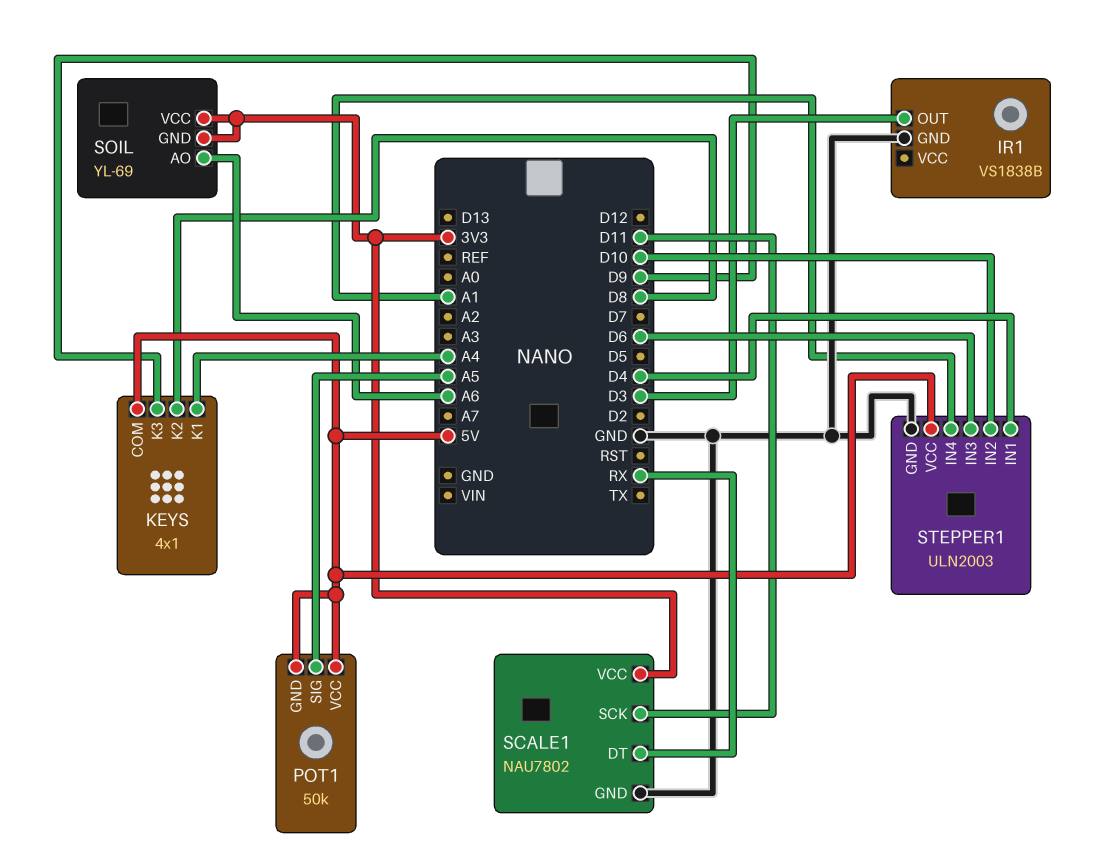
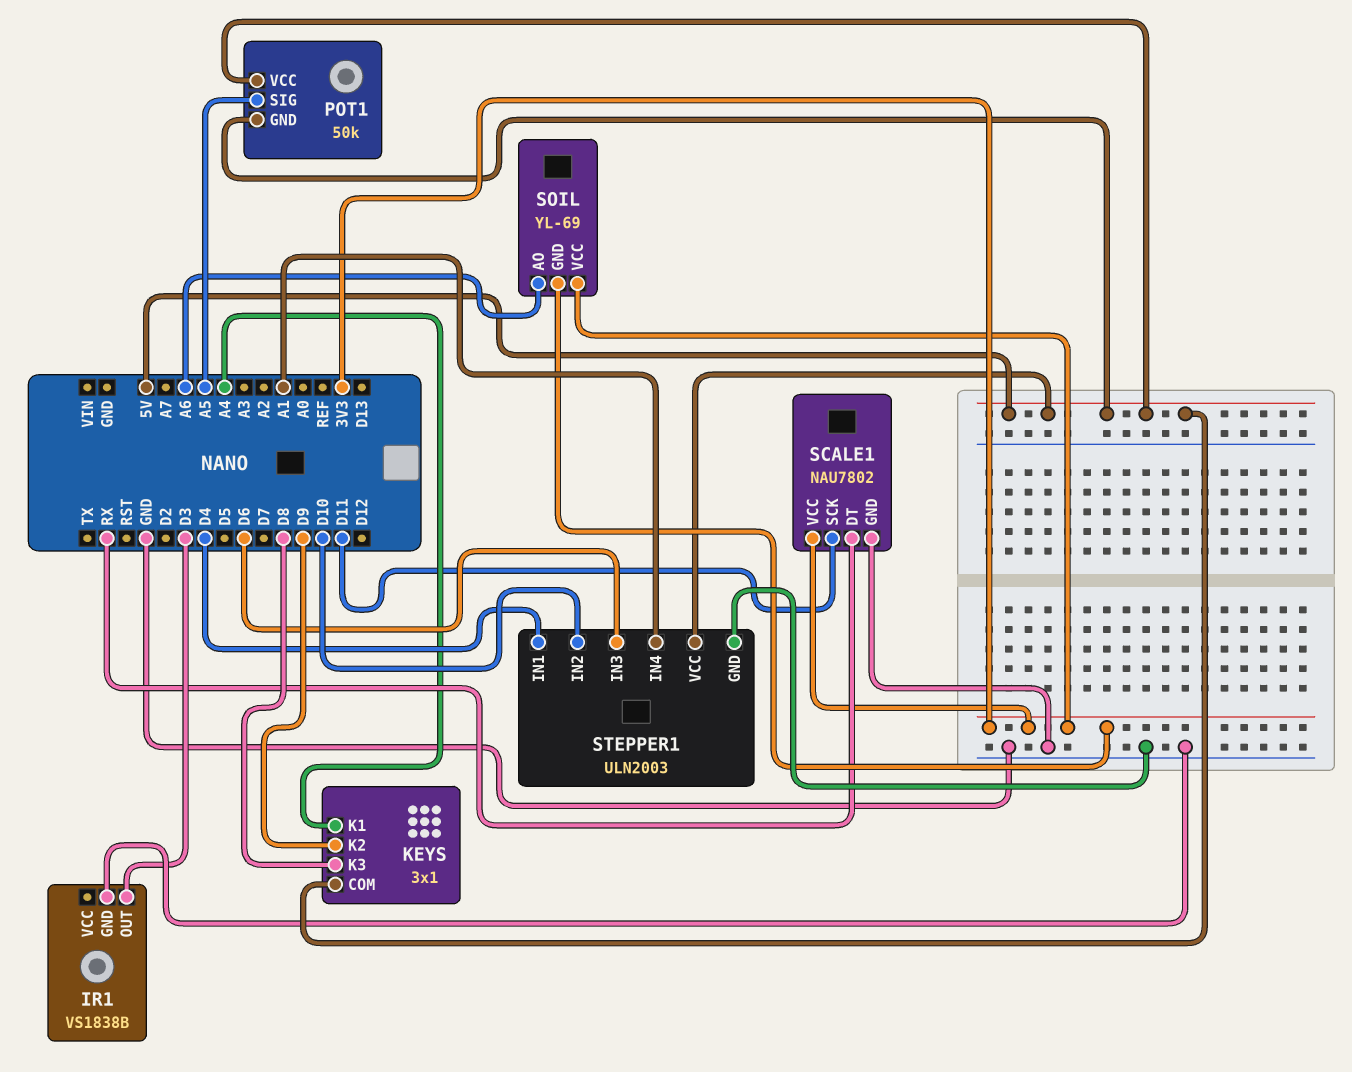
KEYS: 4x1 -> 3x1
KEYS pin K2: D8 -> D9
KEYS pin K3: D9 -> D8

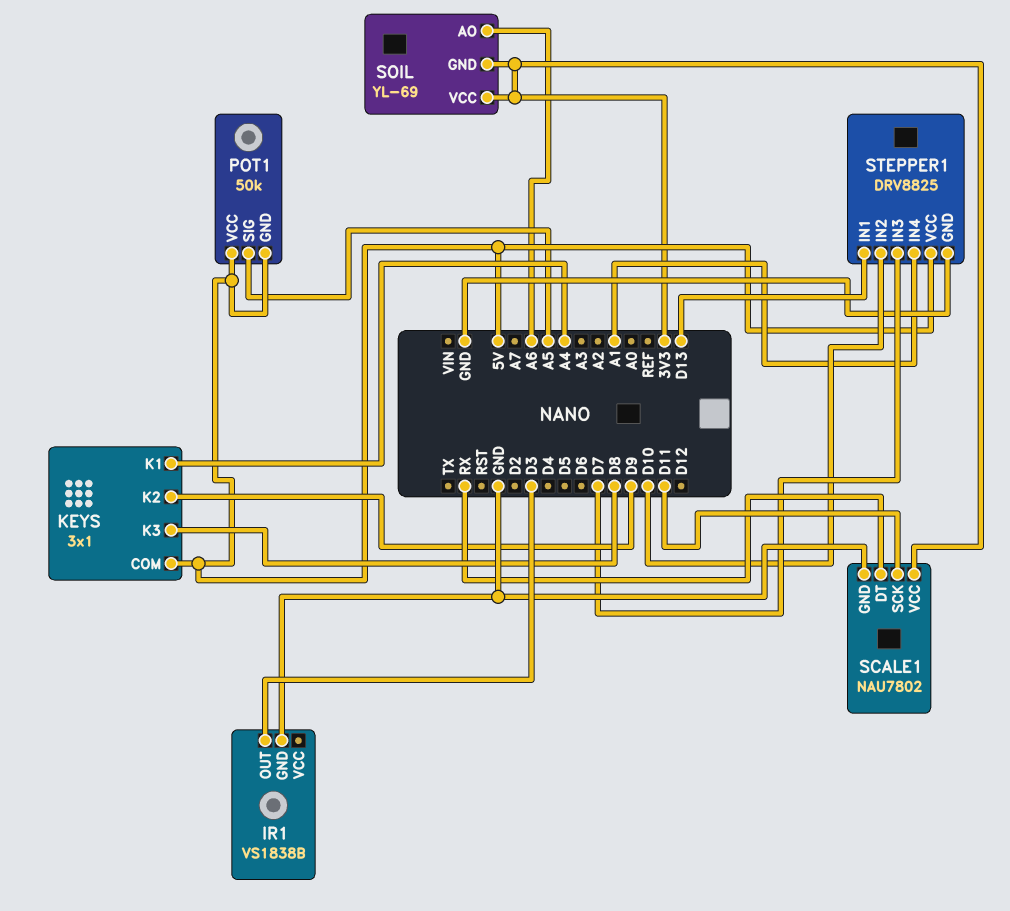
STEPPER1: ULN2003 -> DRV8825
STEPPER1 pin IN1: D4 -> D13
STEPPER1 pin IN3: D6 -> D7

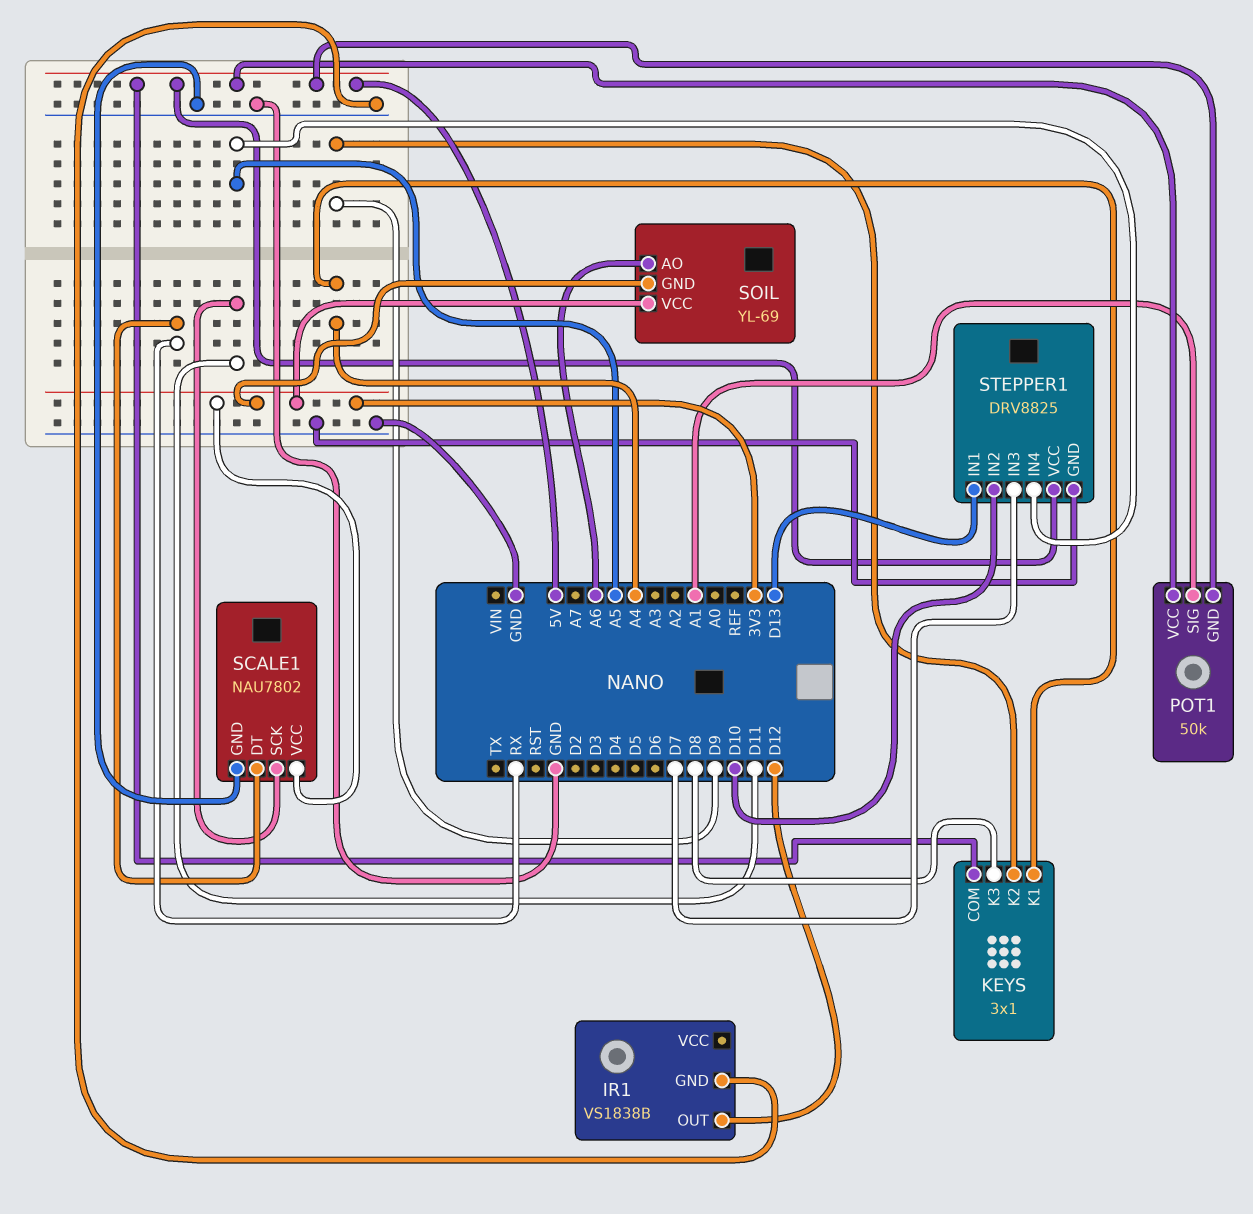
IR1 pin OUT: D3 -> D12
POT1 pin SIG: A5 -> A1
STEPPER1 pin IN4: A1 -> A5

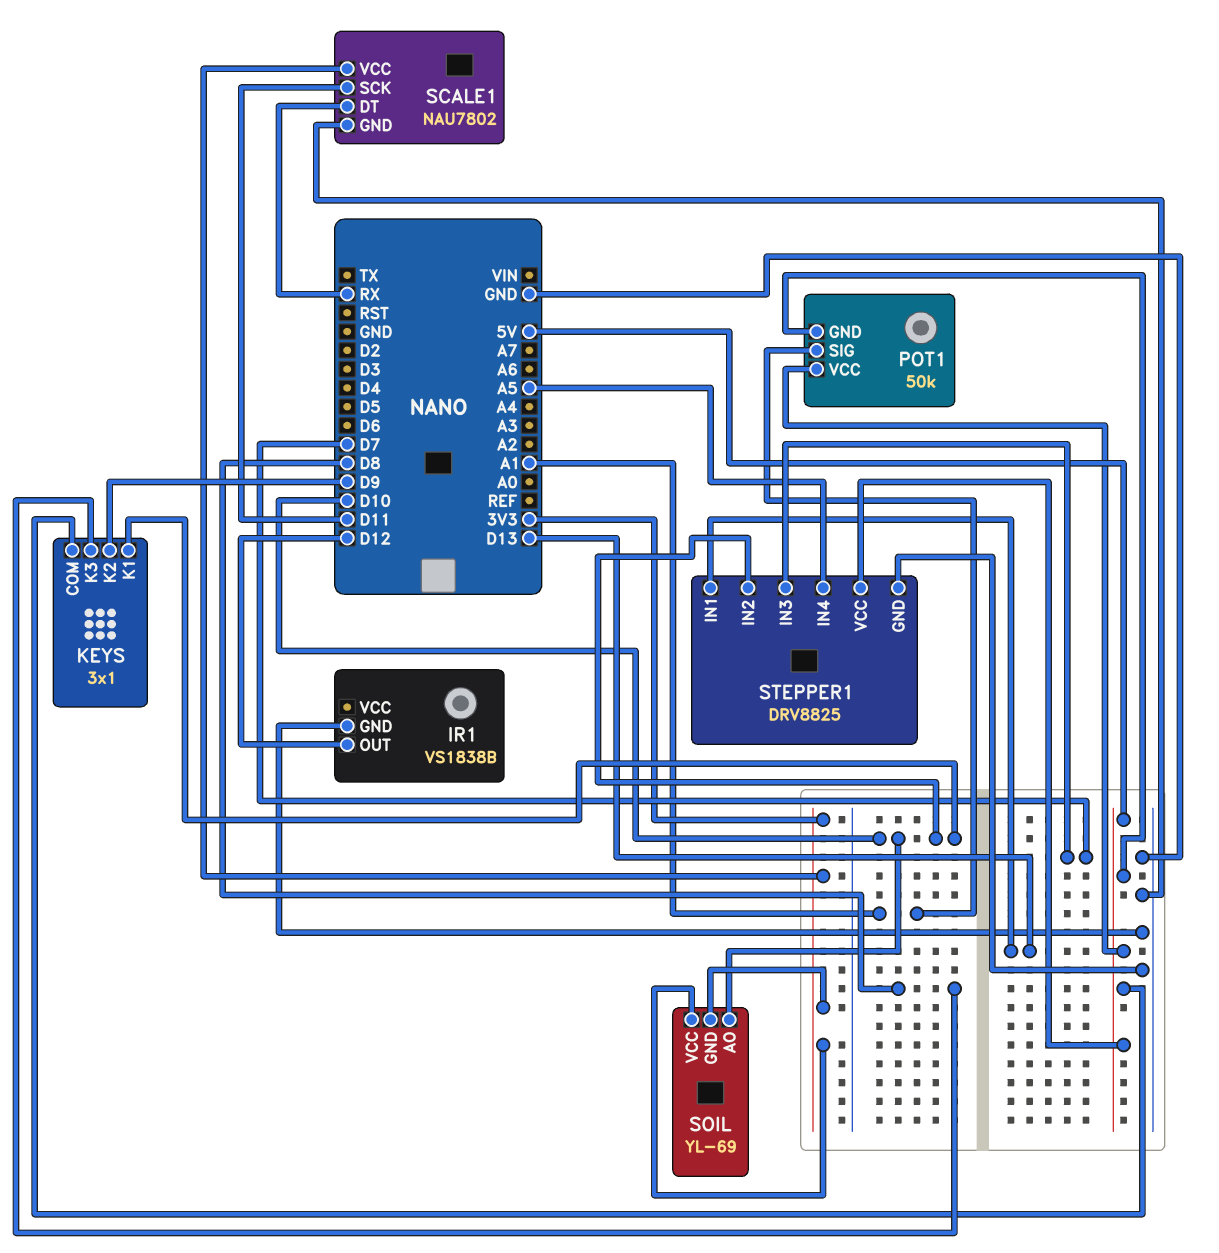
KEYS pin K1: A4 -> D10
SOIL pin AO: A6 -> D10

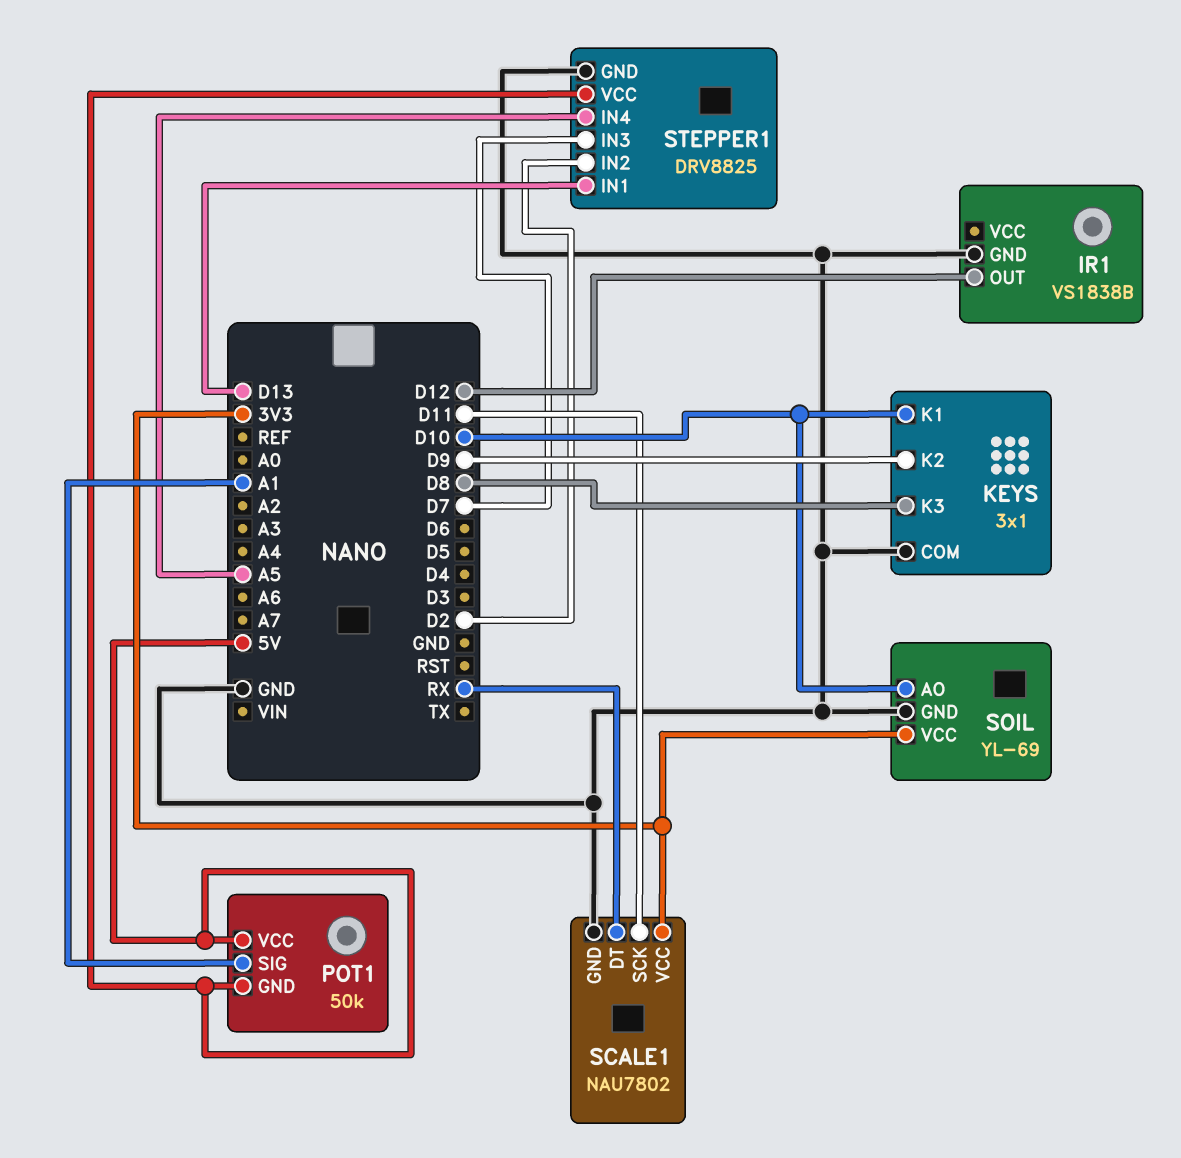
KEYS pin COM: 5V -> GND
SOIL pin GND: 3V3 -> GND
STEPPER1 pin IN2: D10 -> D2

